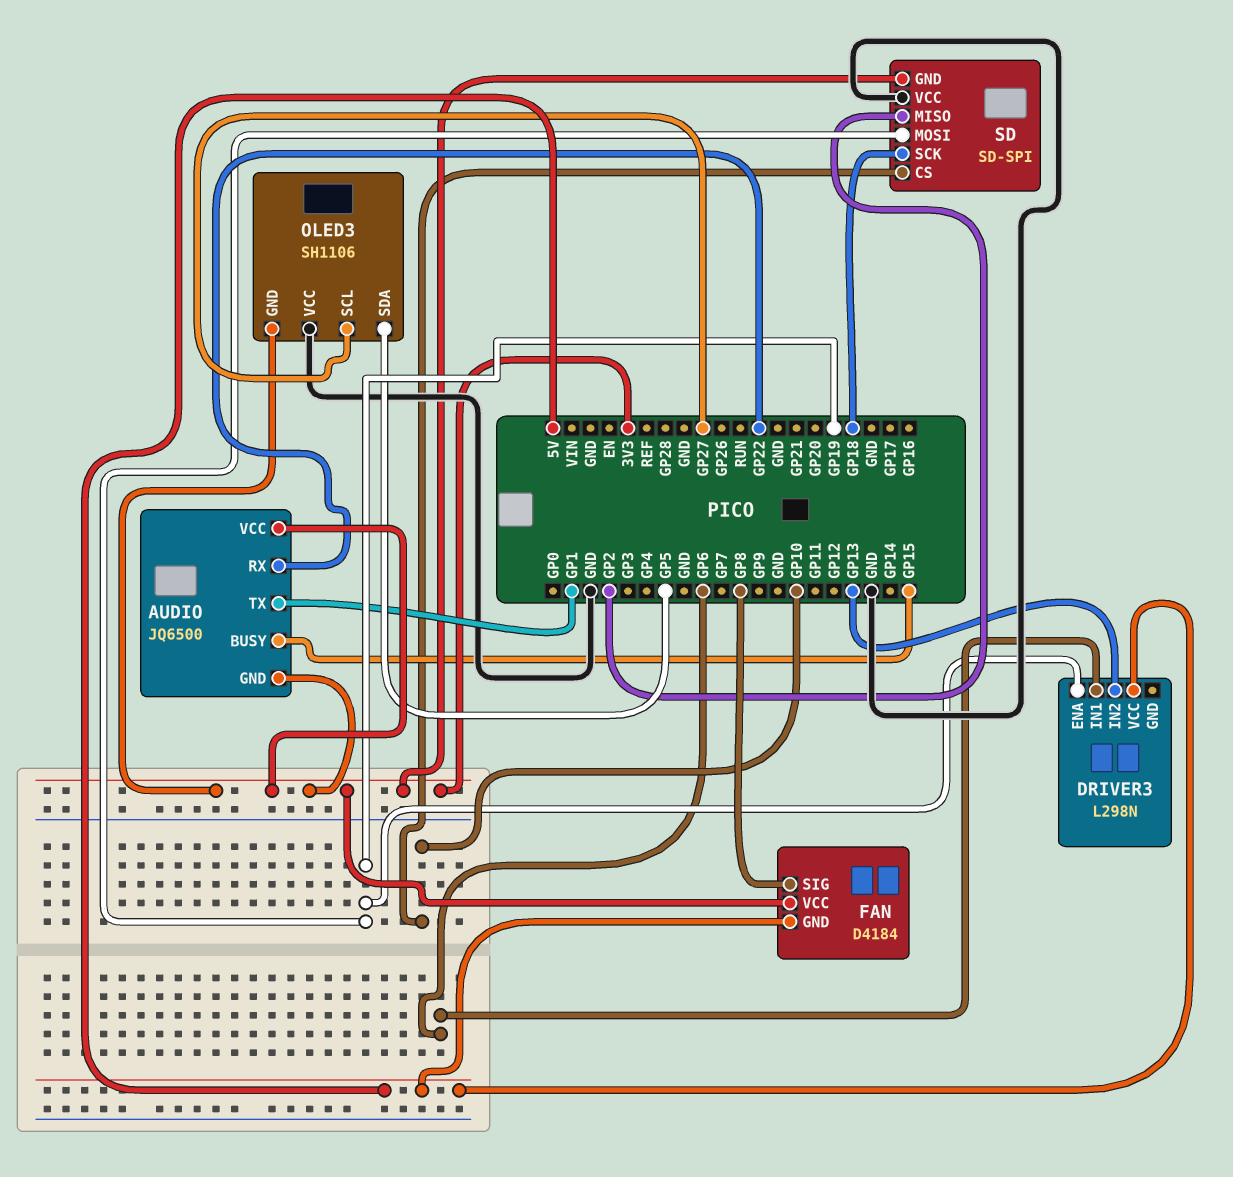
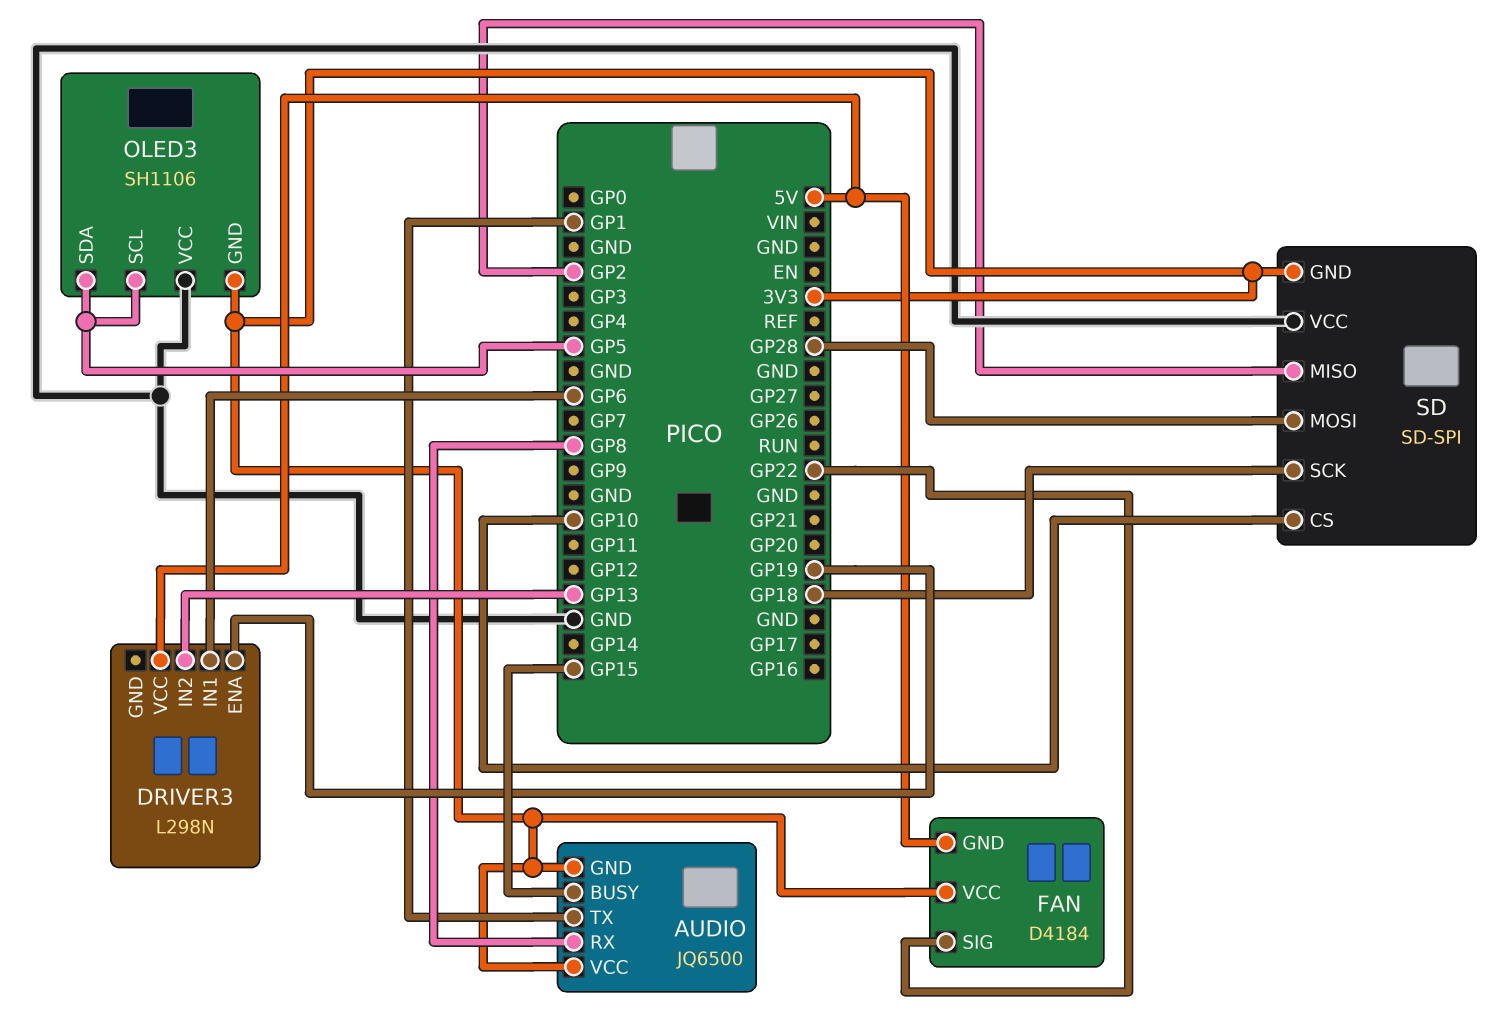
AUDIO pin RX: GP22 -> GP8
FAN pin SIG: GP8 -> GP22
OLED3 pin SCL: GP27 -> GP5
SD pin MOSI: GP19 -> GP28

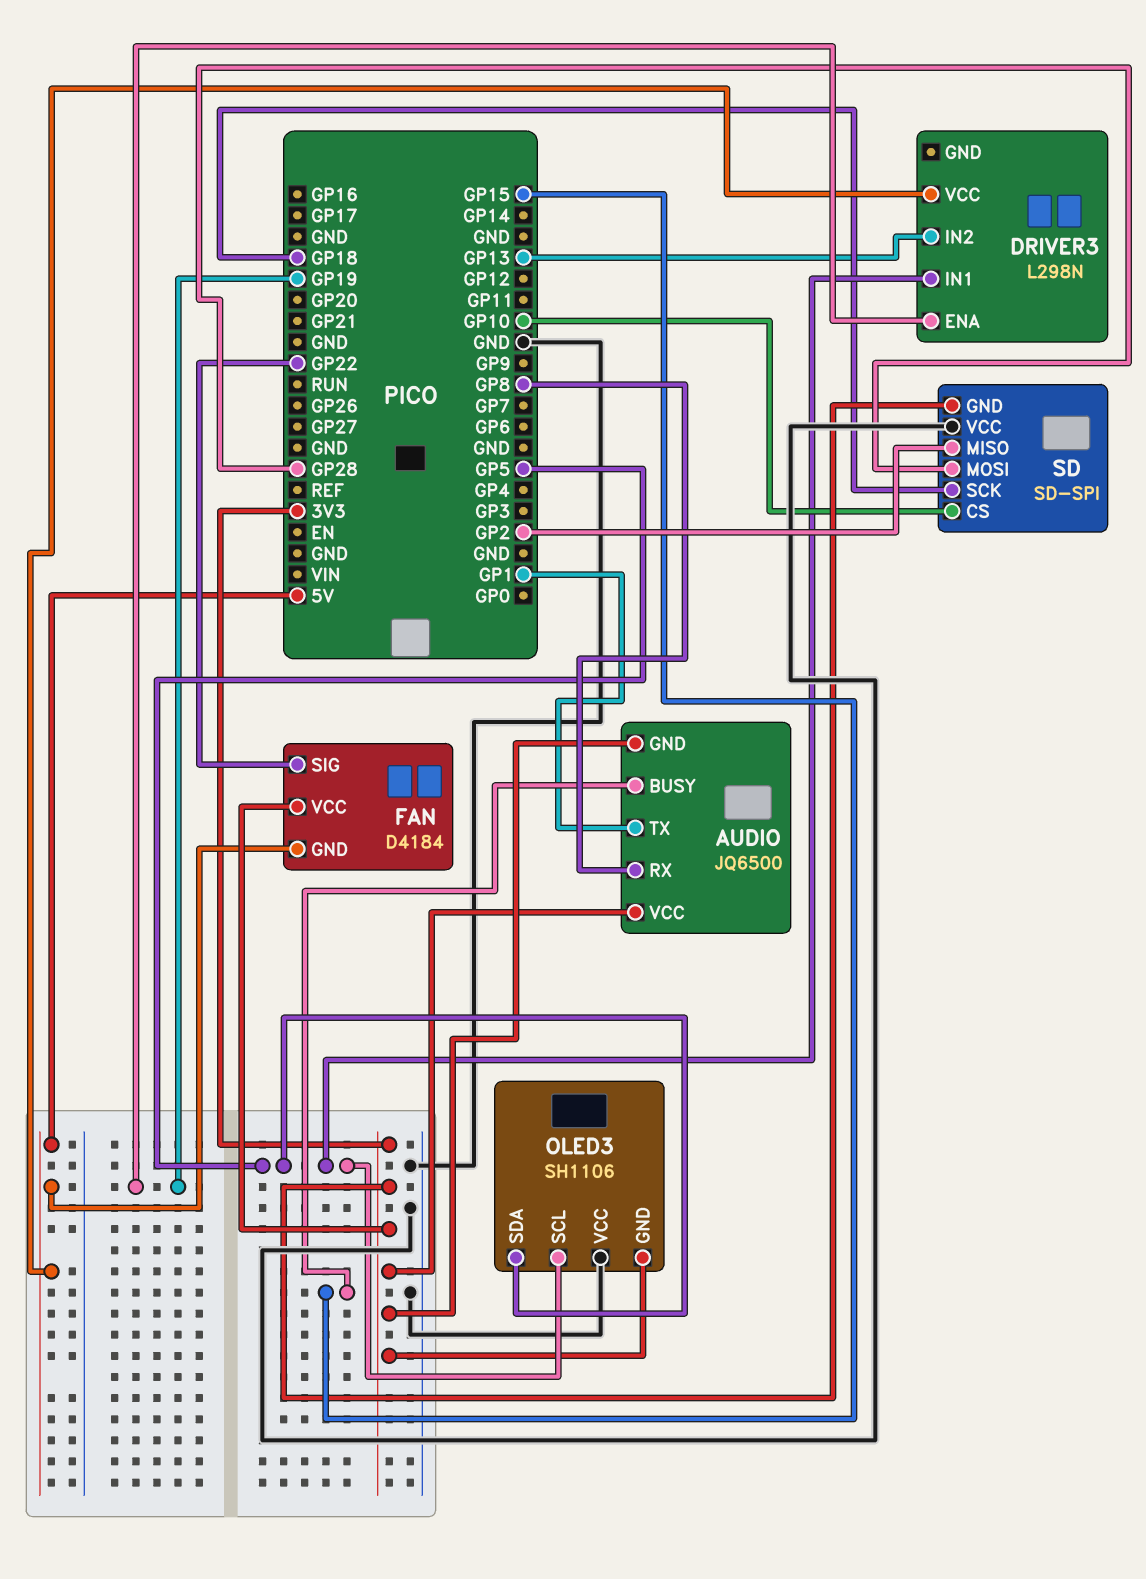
DRIVER3 pin IN1: GP6 -> GP5

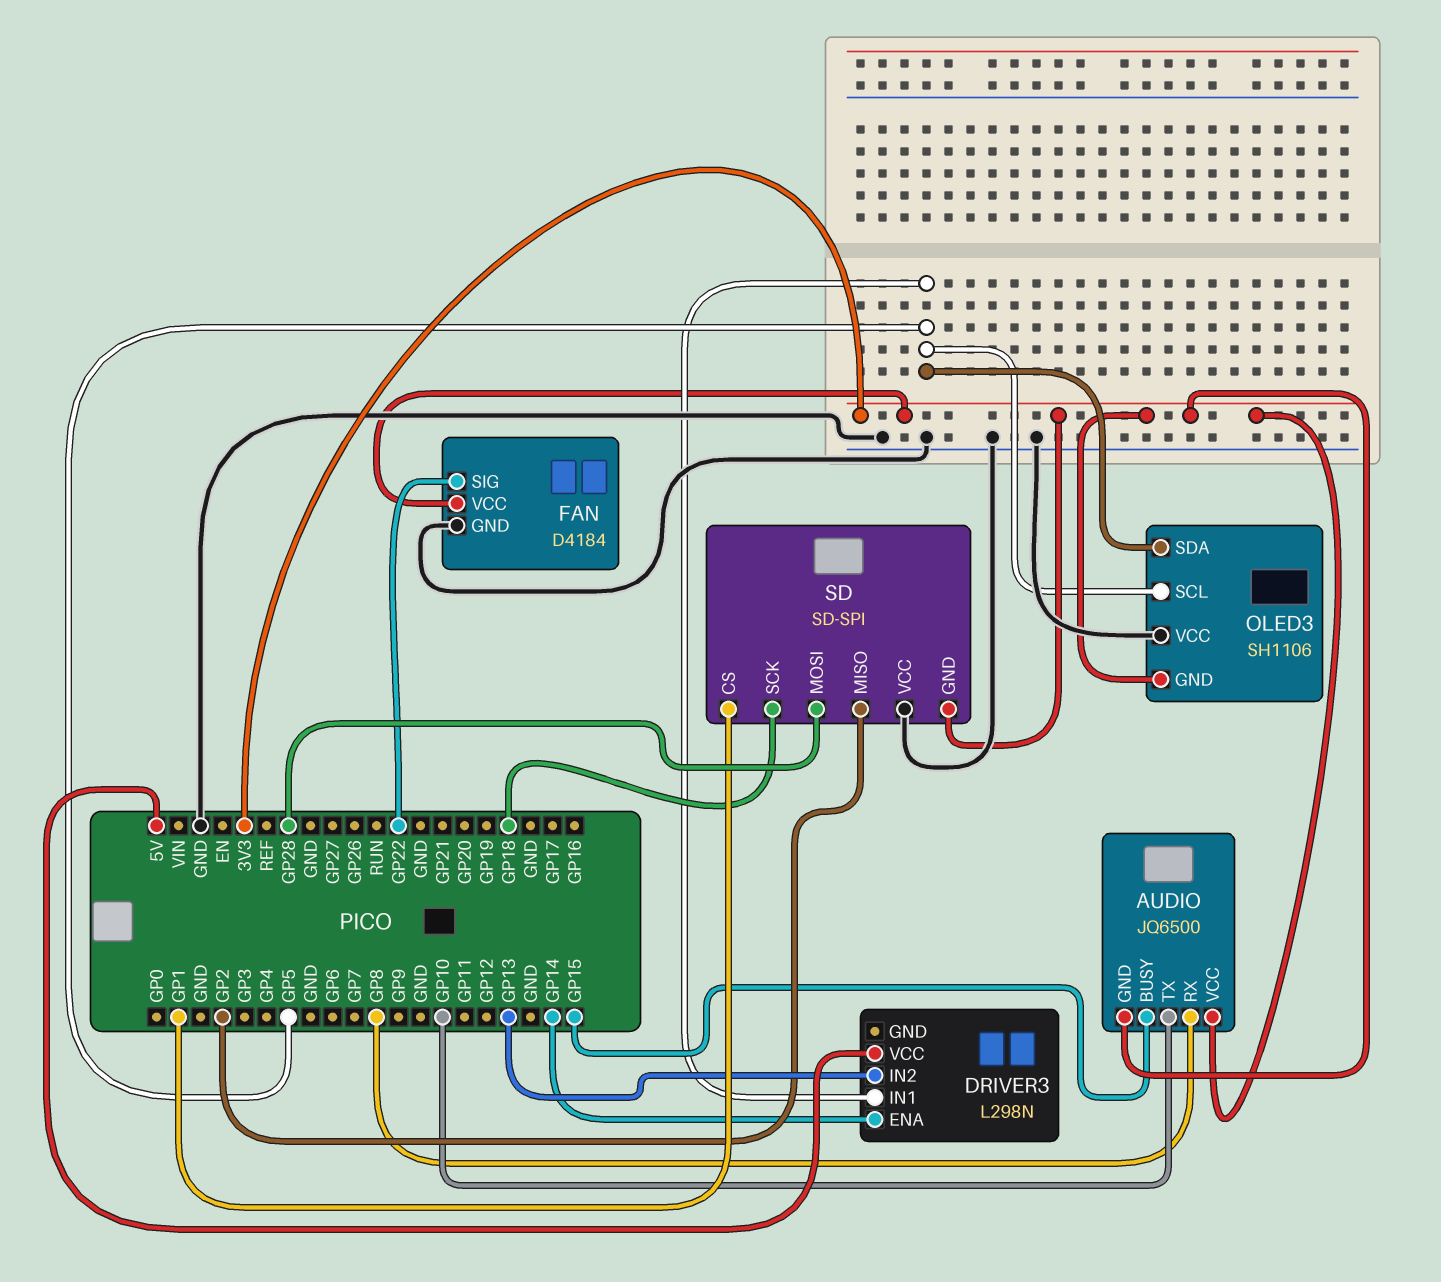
AUDIO pin TX: GP1 -> GP10
DRIVER3 pin ENA: GP19 -> GP14
FAN pin GND: 5V -> GND
SD pin CS: GP10 -> GP1

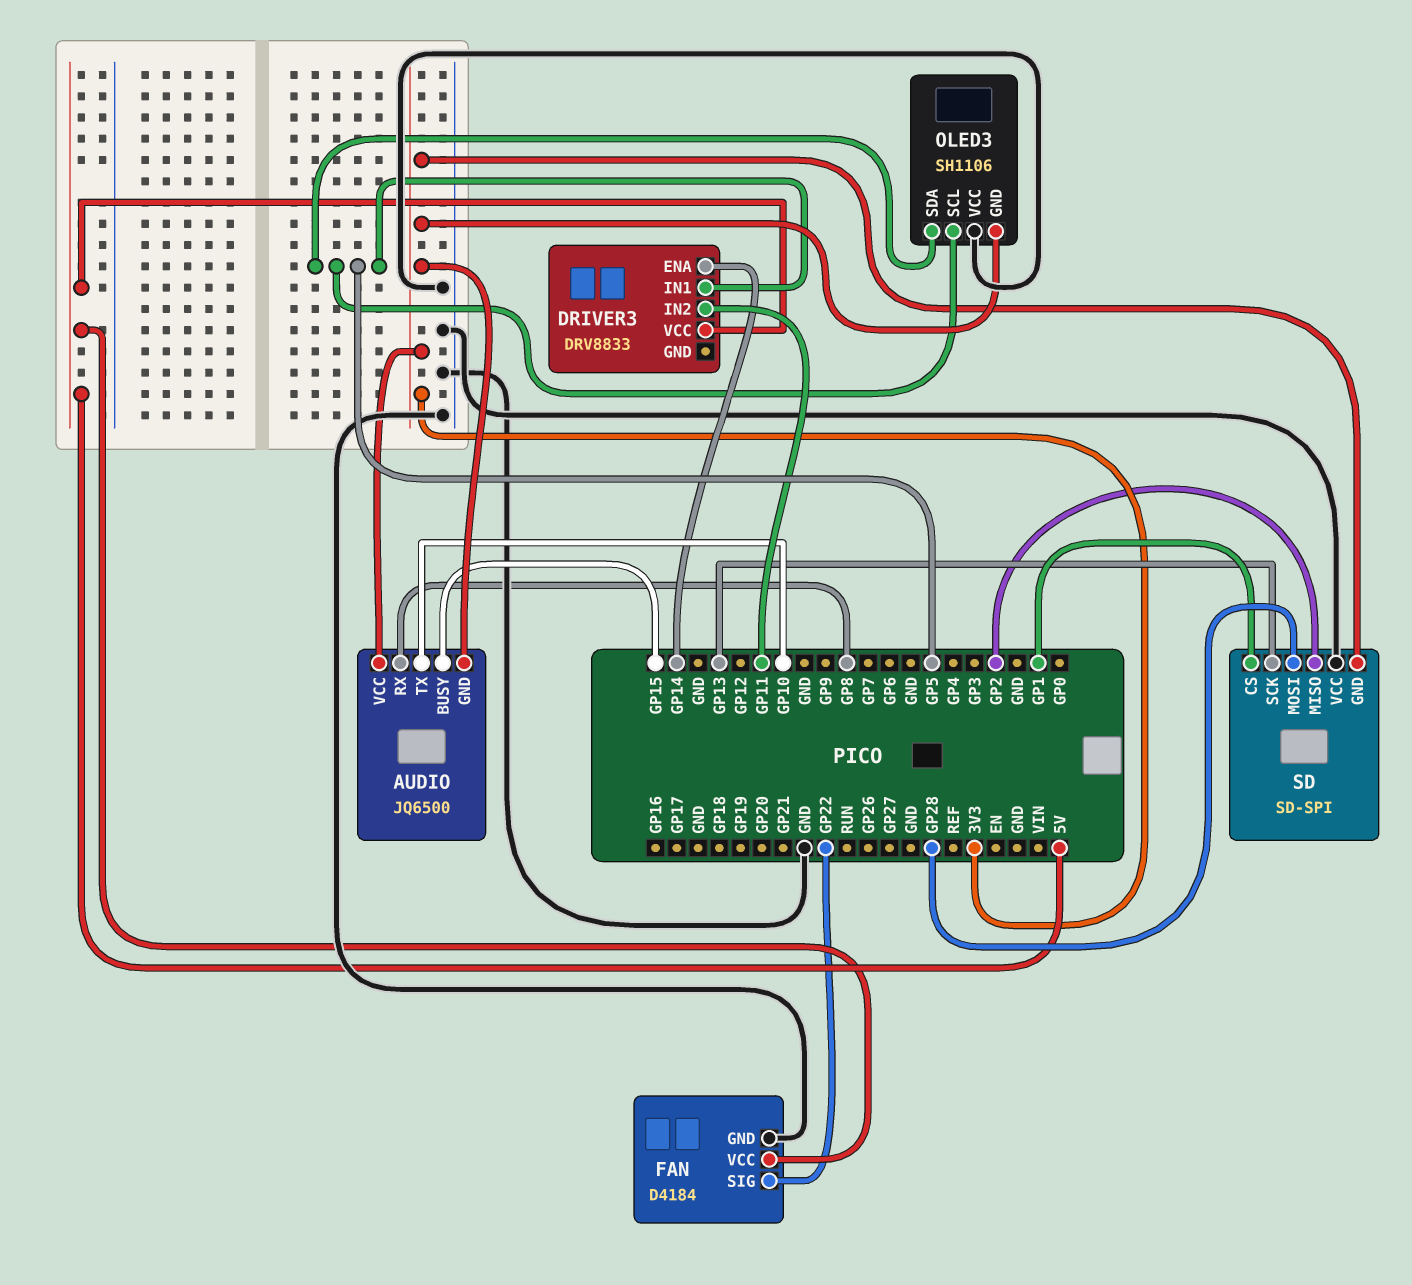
DRIVER3: L298N -> DRV8833
DRIVER3 pin IN2: GP13 -> GP11
FAN pin VCC: 3V3 -> 5V
SD pin SCK: GP18 -> GP13

